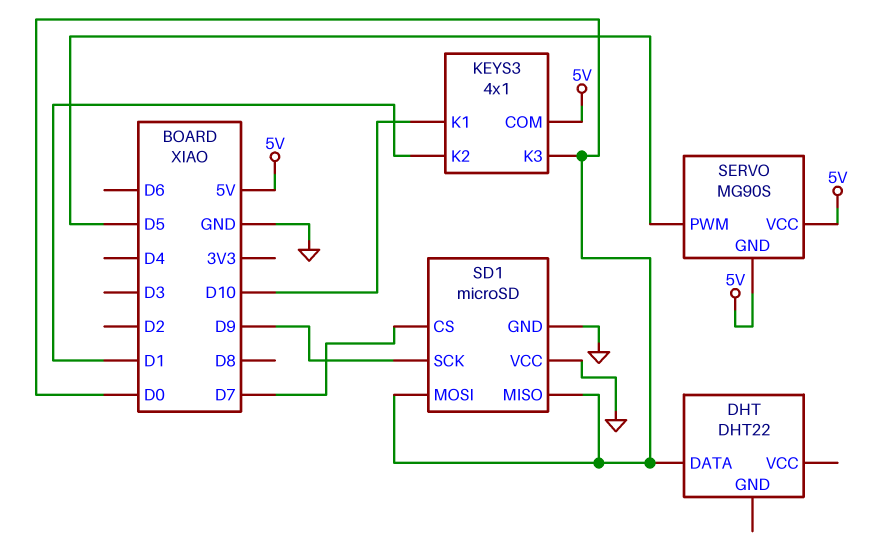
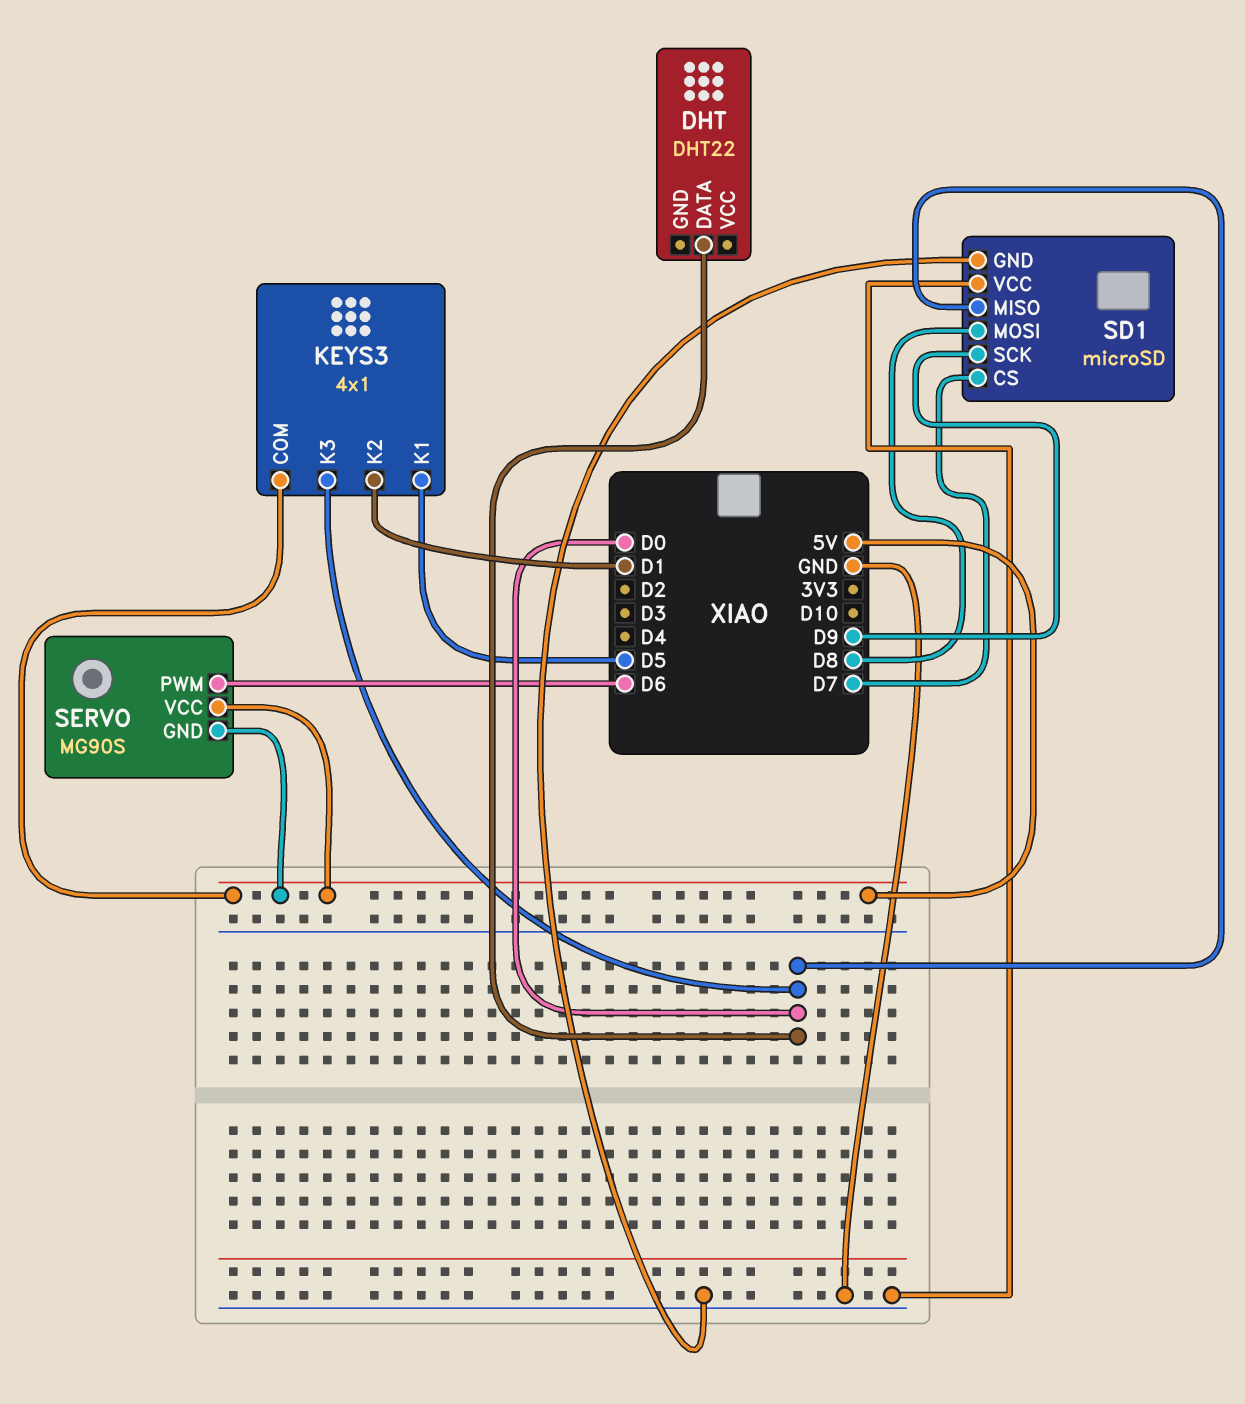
KEYS3 pin K1: D10 -> D5
SD1 pin MOSI: D0 -> D8
SERVO pin PWM: D5 -> D6

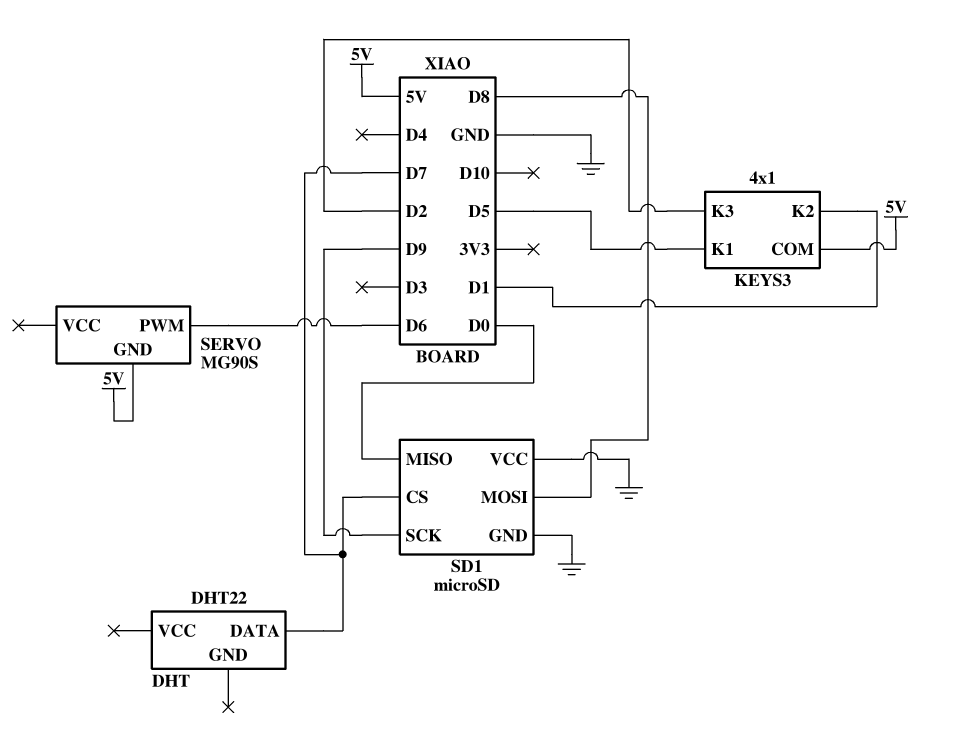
DHT pin DATA: D0 -> D7
KEYS3 pin K3: D0 -> D2
SERVO pin VCC: 5V -> none

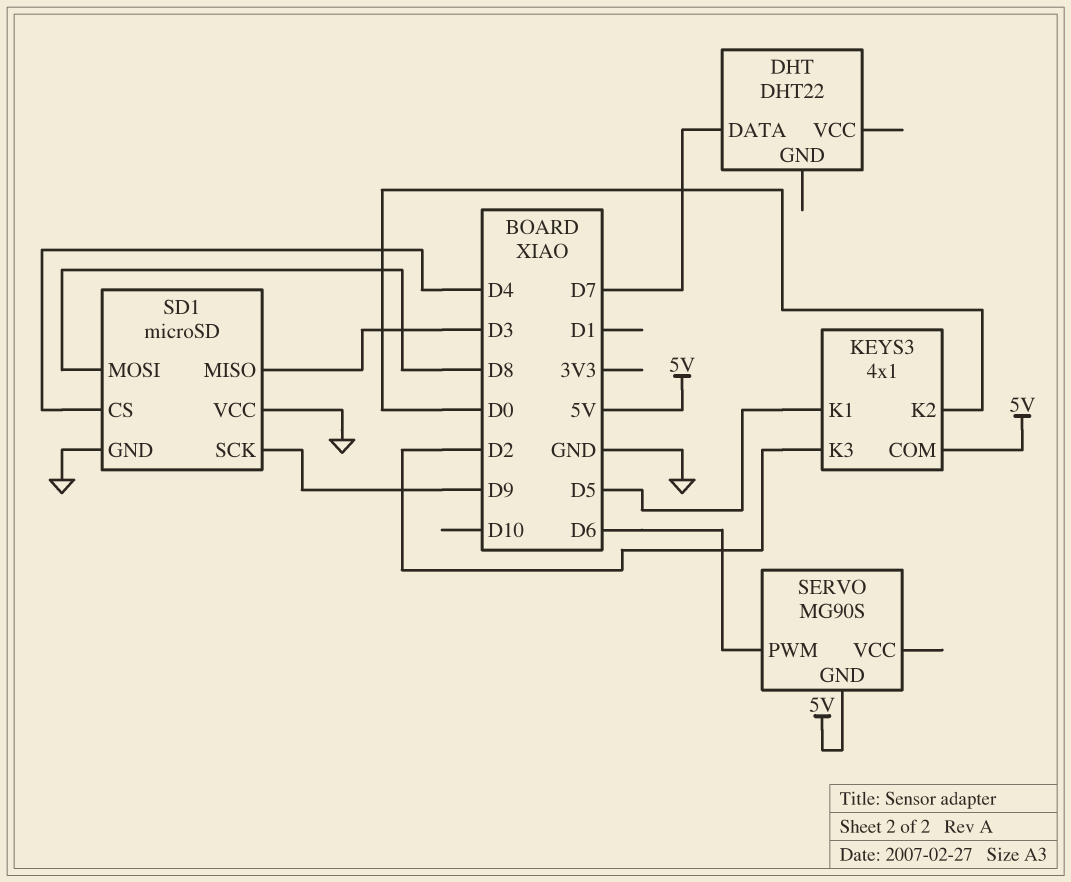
KEYS3 pin K2: D1 -> D0
SD1 pin CS: D7 -> D4
SD1 pin MISO: D0 -> D3

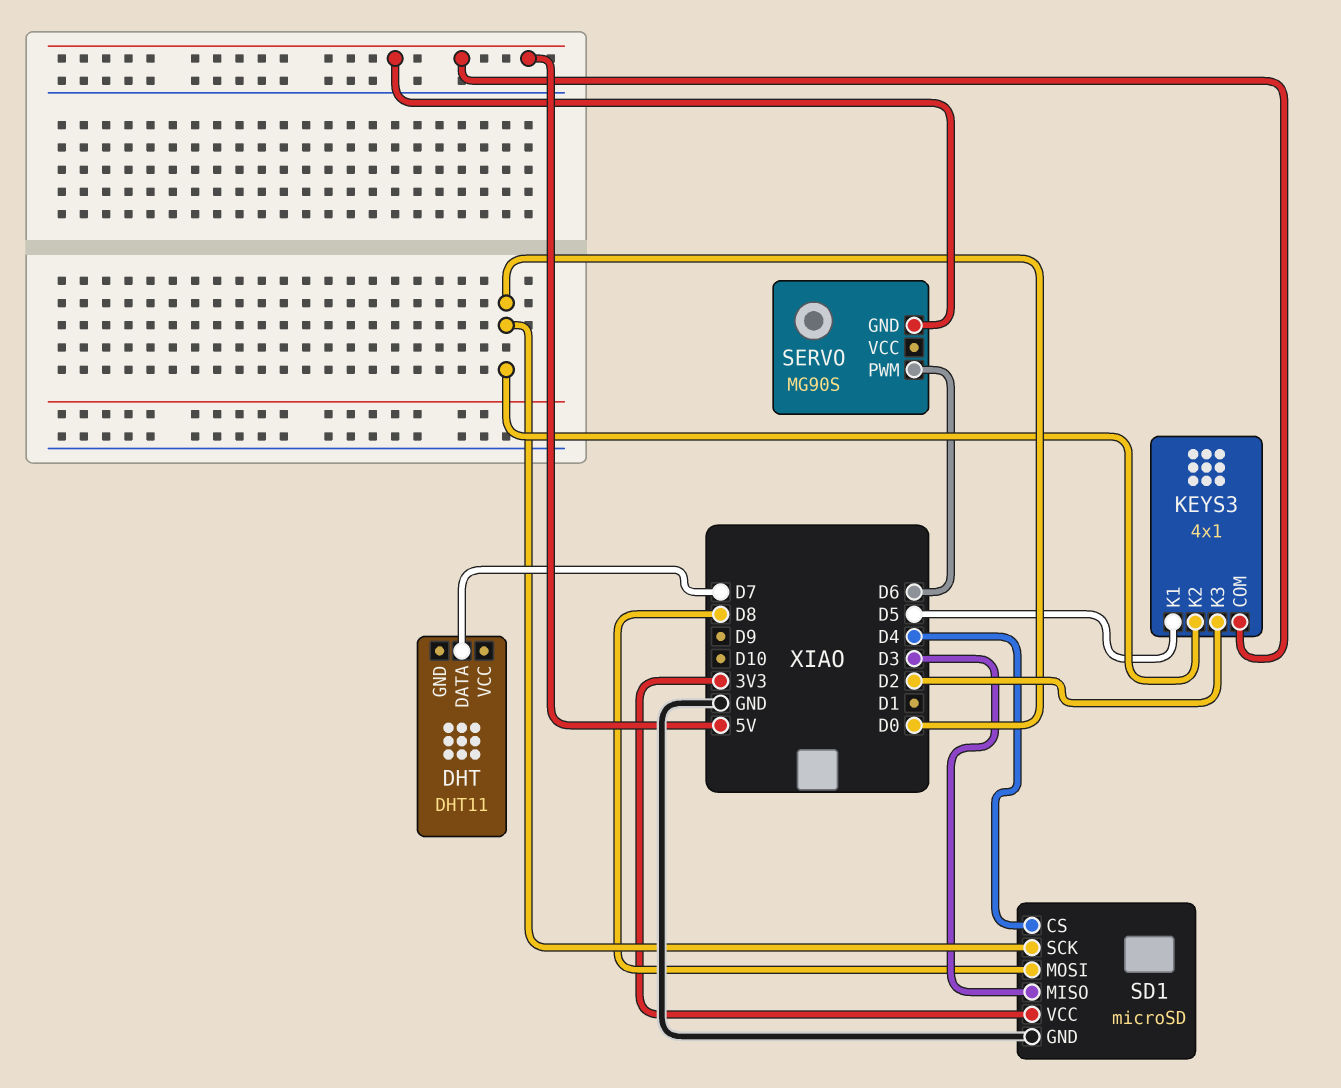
DHT: DHT22 -> DHT11
SD1 pin SCK: D9 -> D0
SD1 pin VCC: GND -> 3V3

